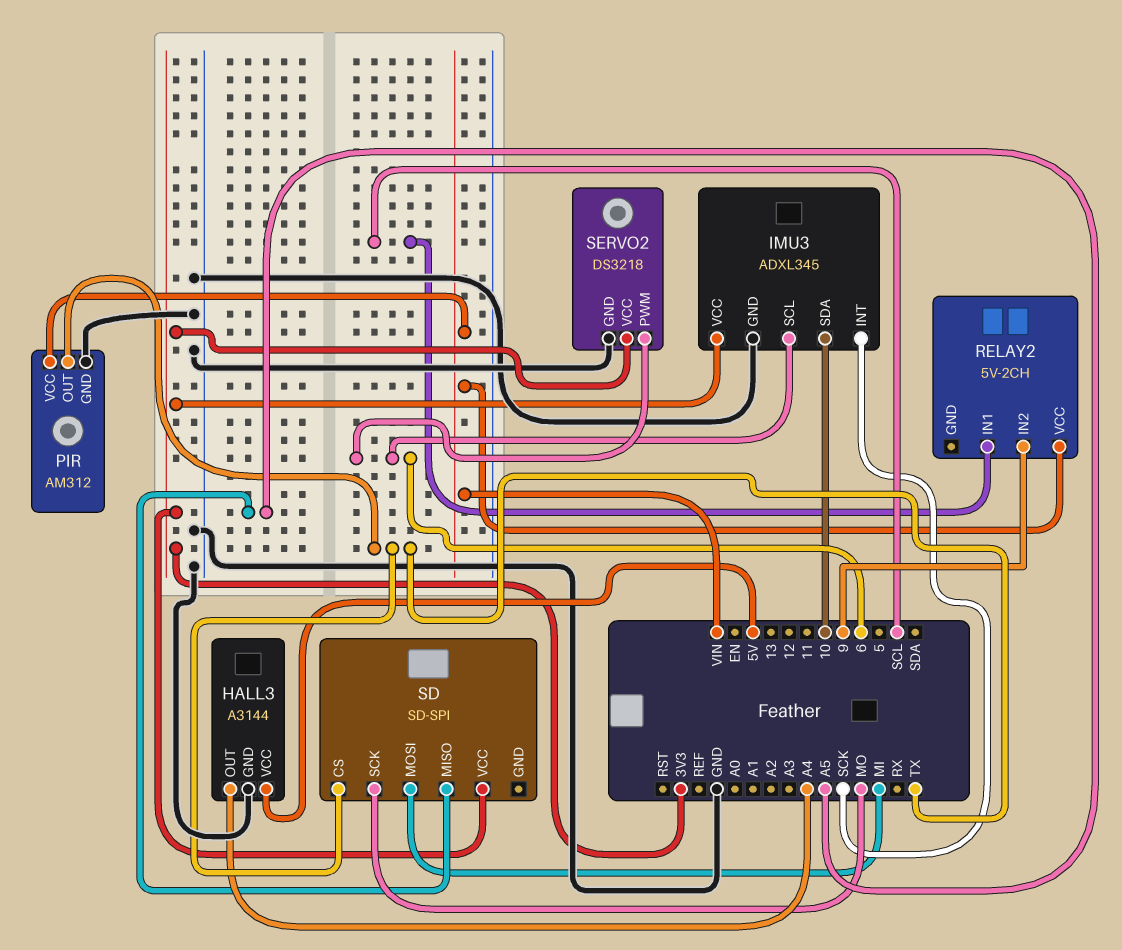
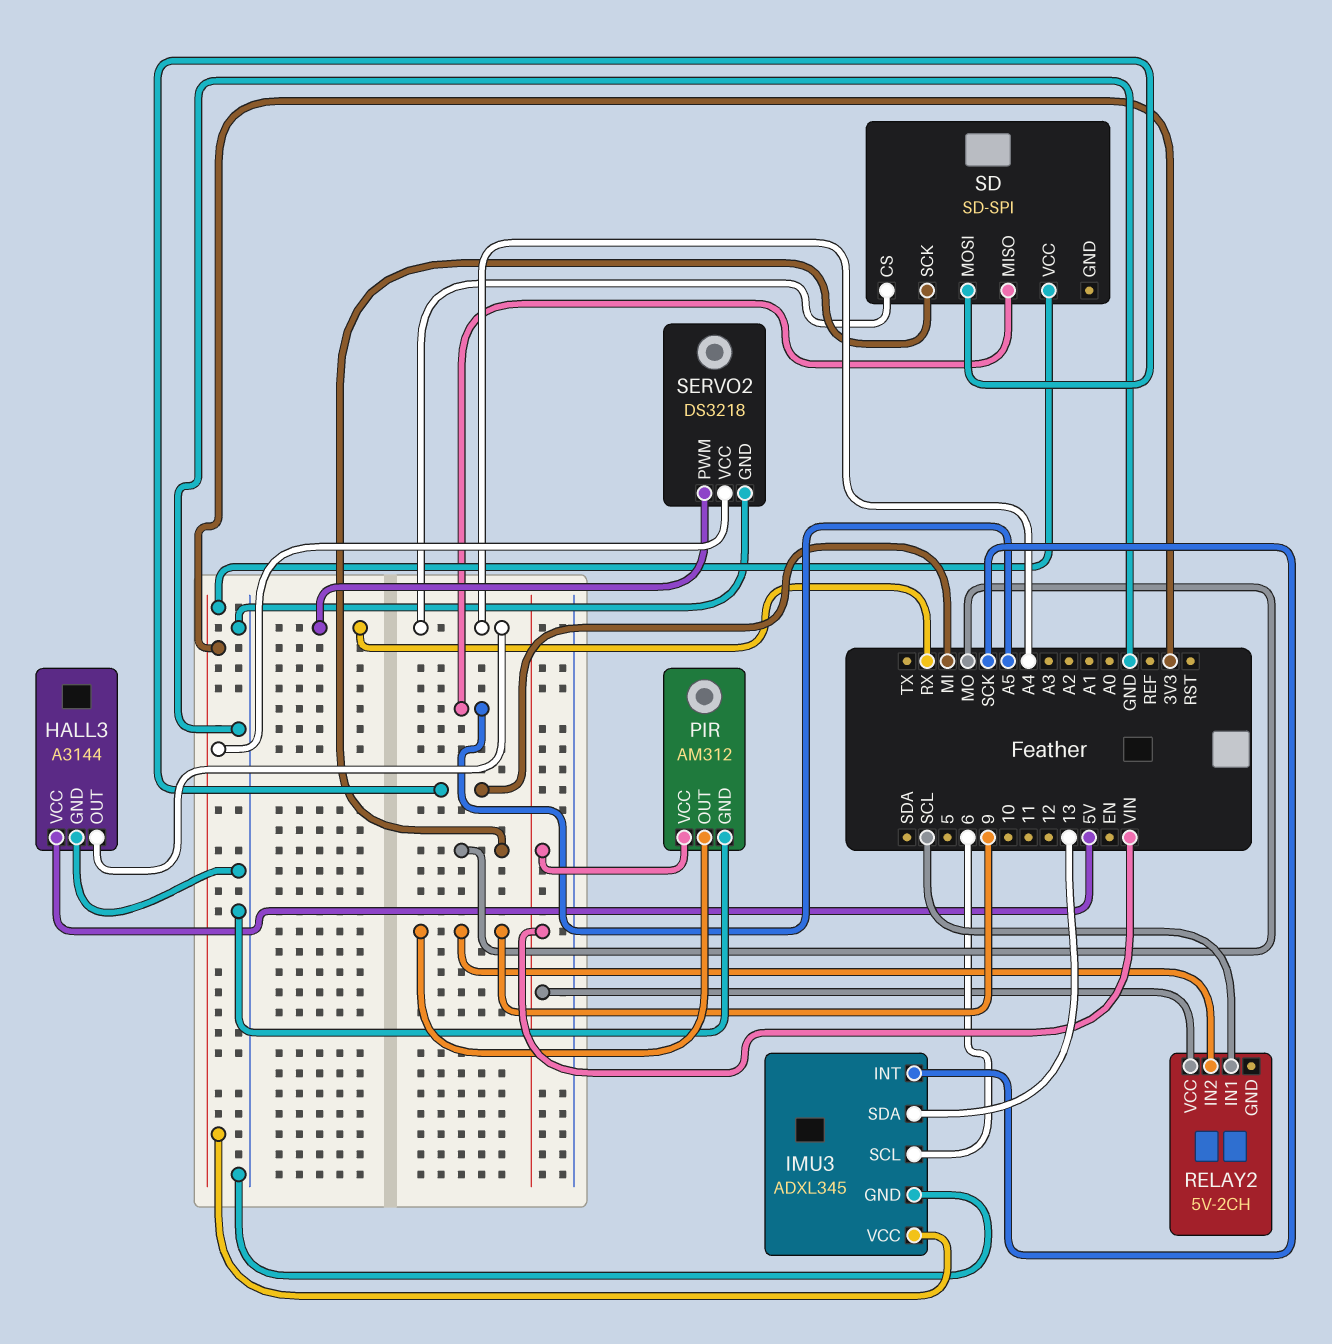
IMU3 pin SDA: 10 -> 13
PIR pin OUT: TX -> 9
SD pin CS: TX -> A4
SERVO2 pin PWM: 6 -> RX

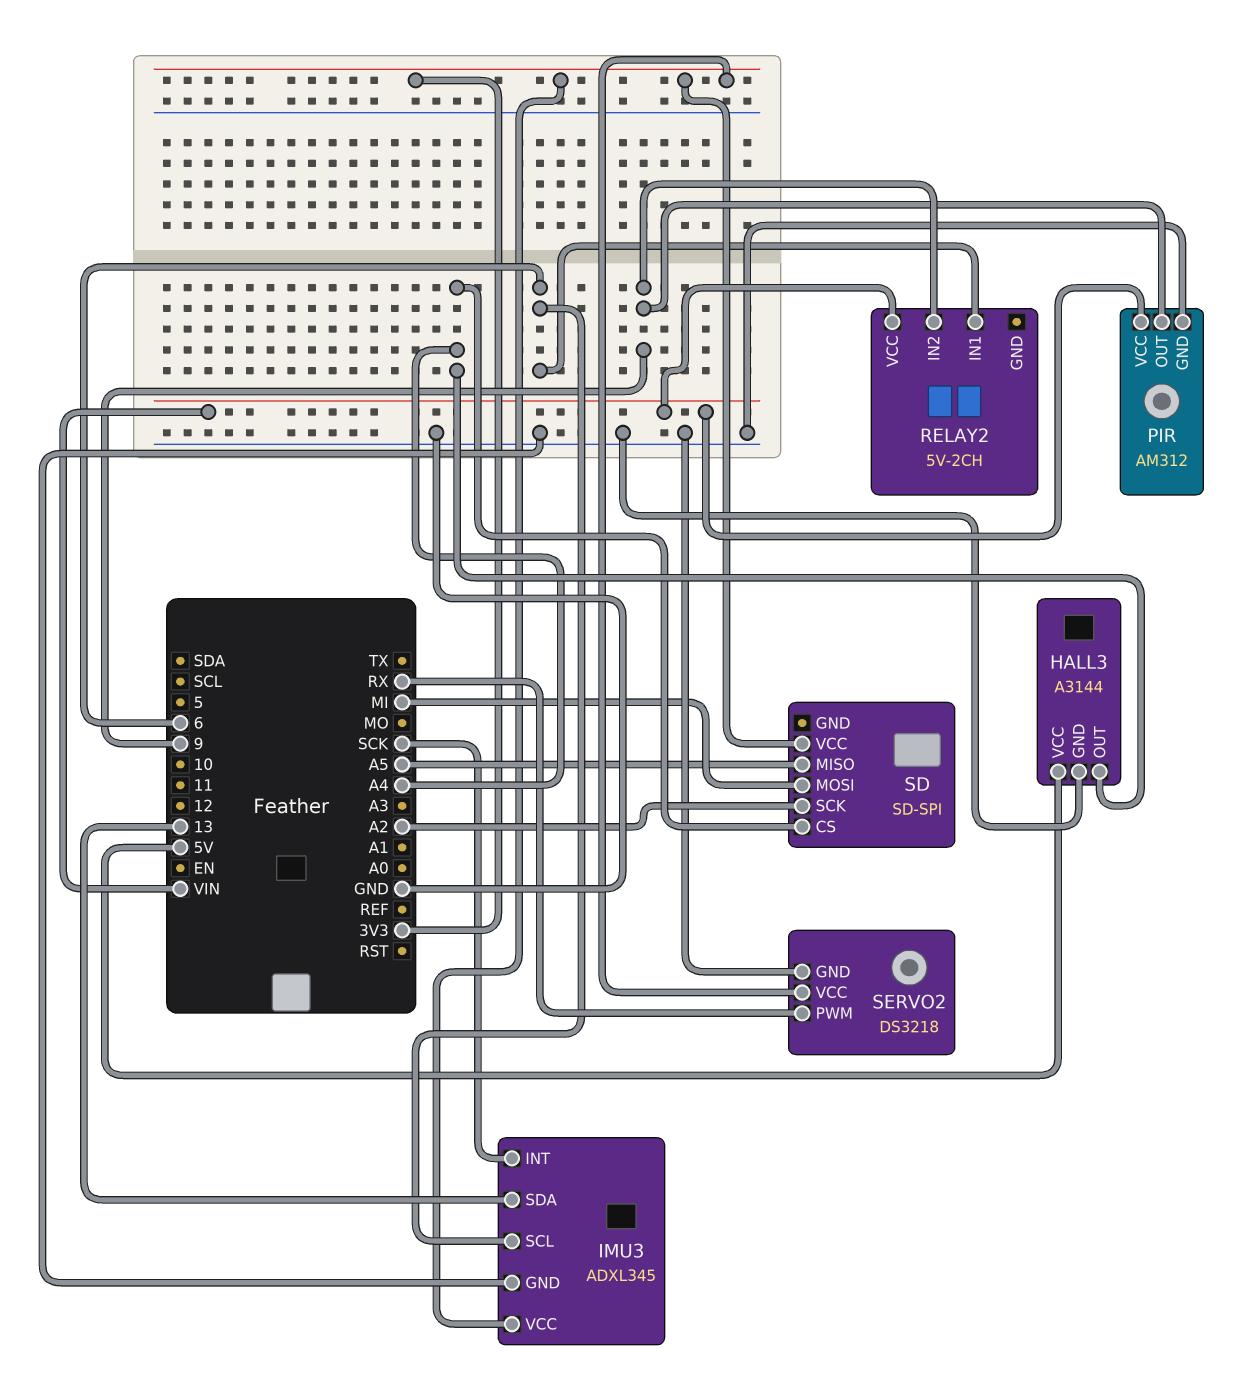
RELAY2 pin IN1: SCL -> 6
SD pin SCK: MO -> A2

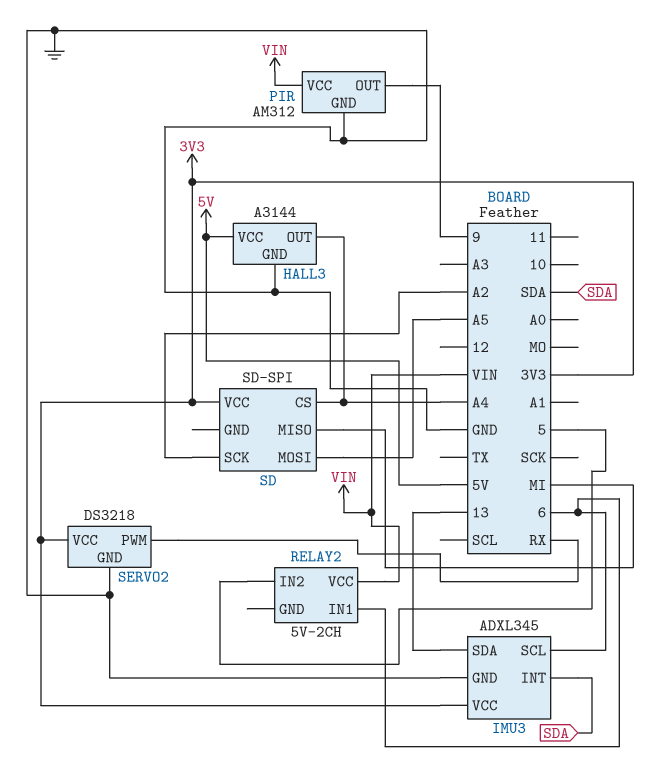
IMU3 pin INT: SCK -> SDA
RELAY2 pin IN2: 9 -> 5
SD pin MISO: A5 -> MI
SD pin MOSI: MI -> A5

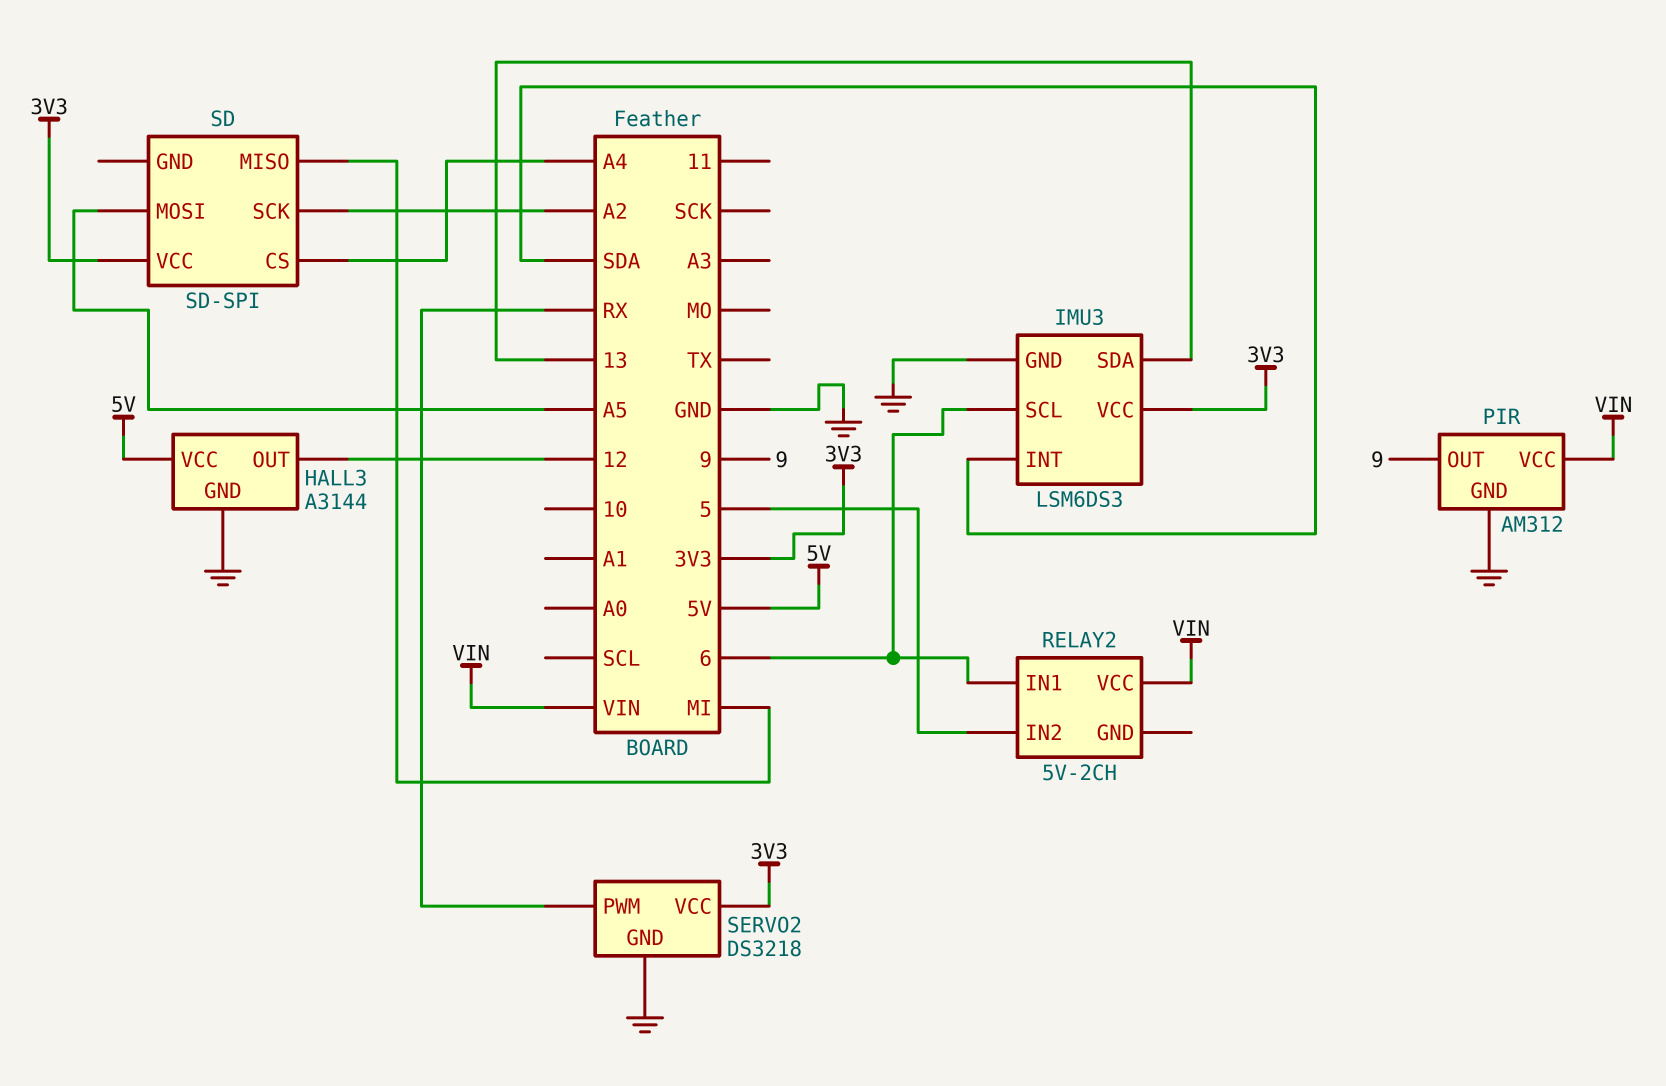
HALL3 pin OUT: A4 -> 12
IMU3: ADXL345 -> LSM6DS3

